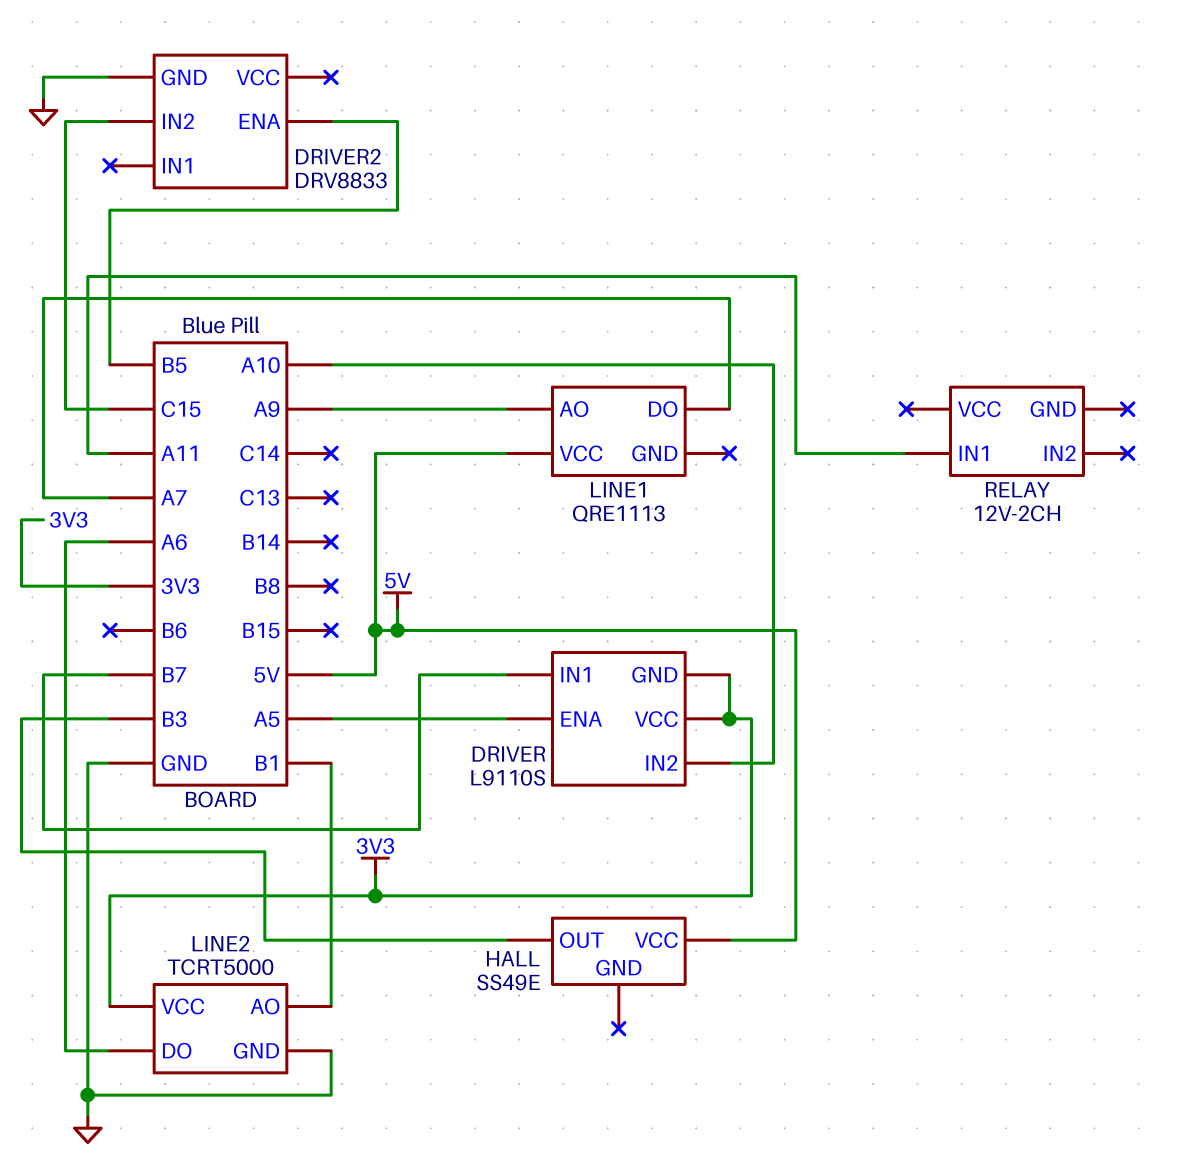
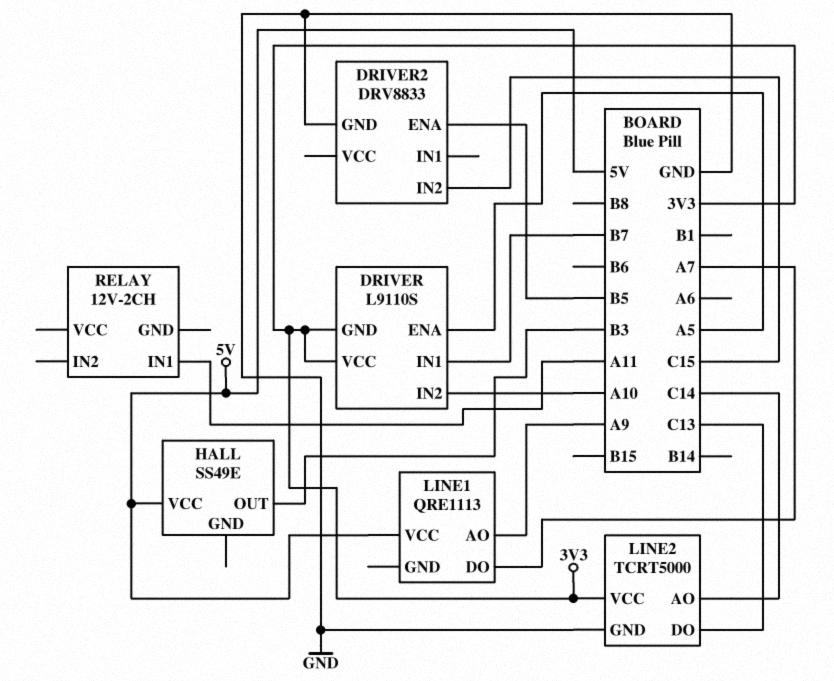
LINE2 pin AO: B1 -> C14
LINE2 pin DO: A6 -> C13

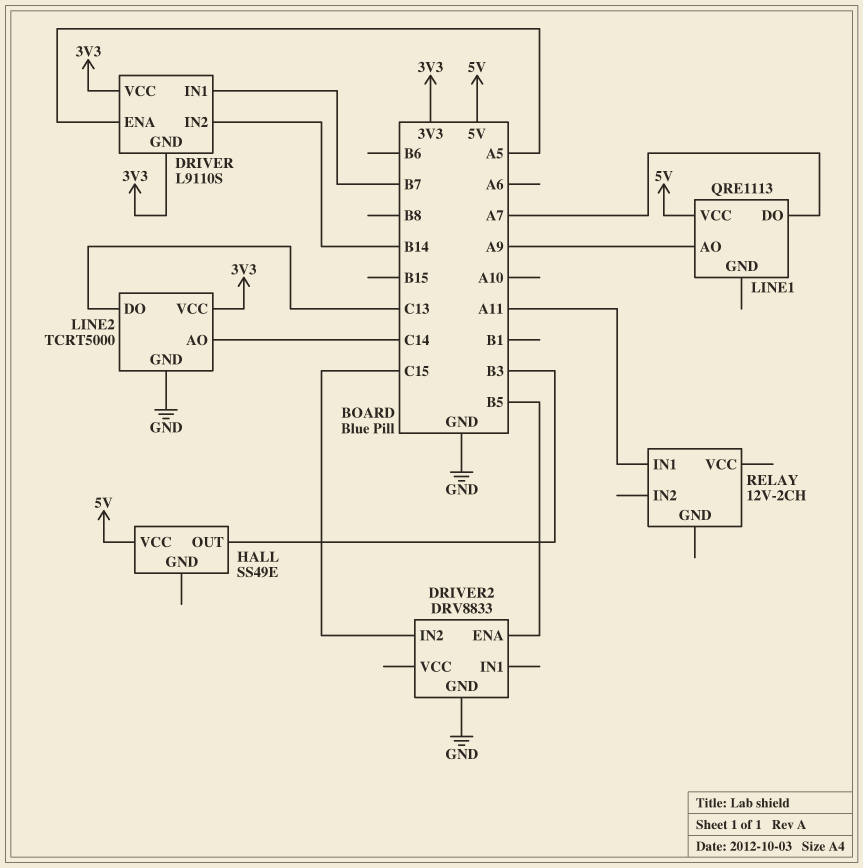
DRIVER pin IN2: A10 -> B14

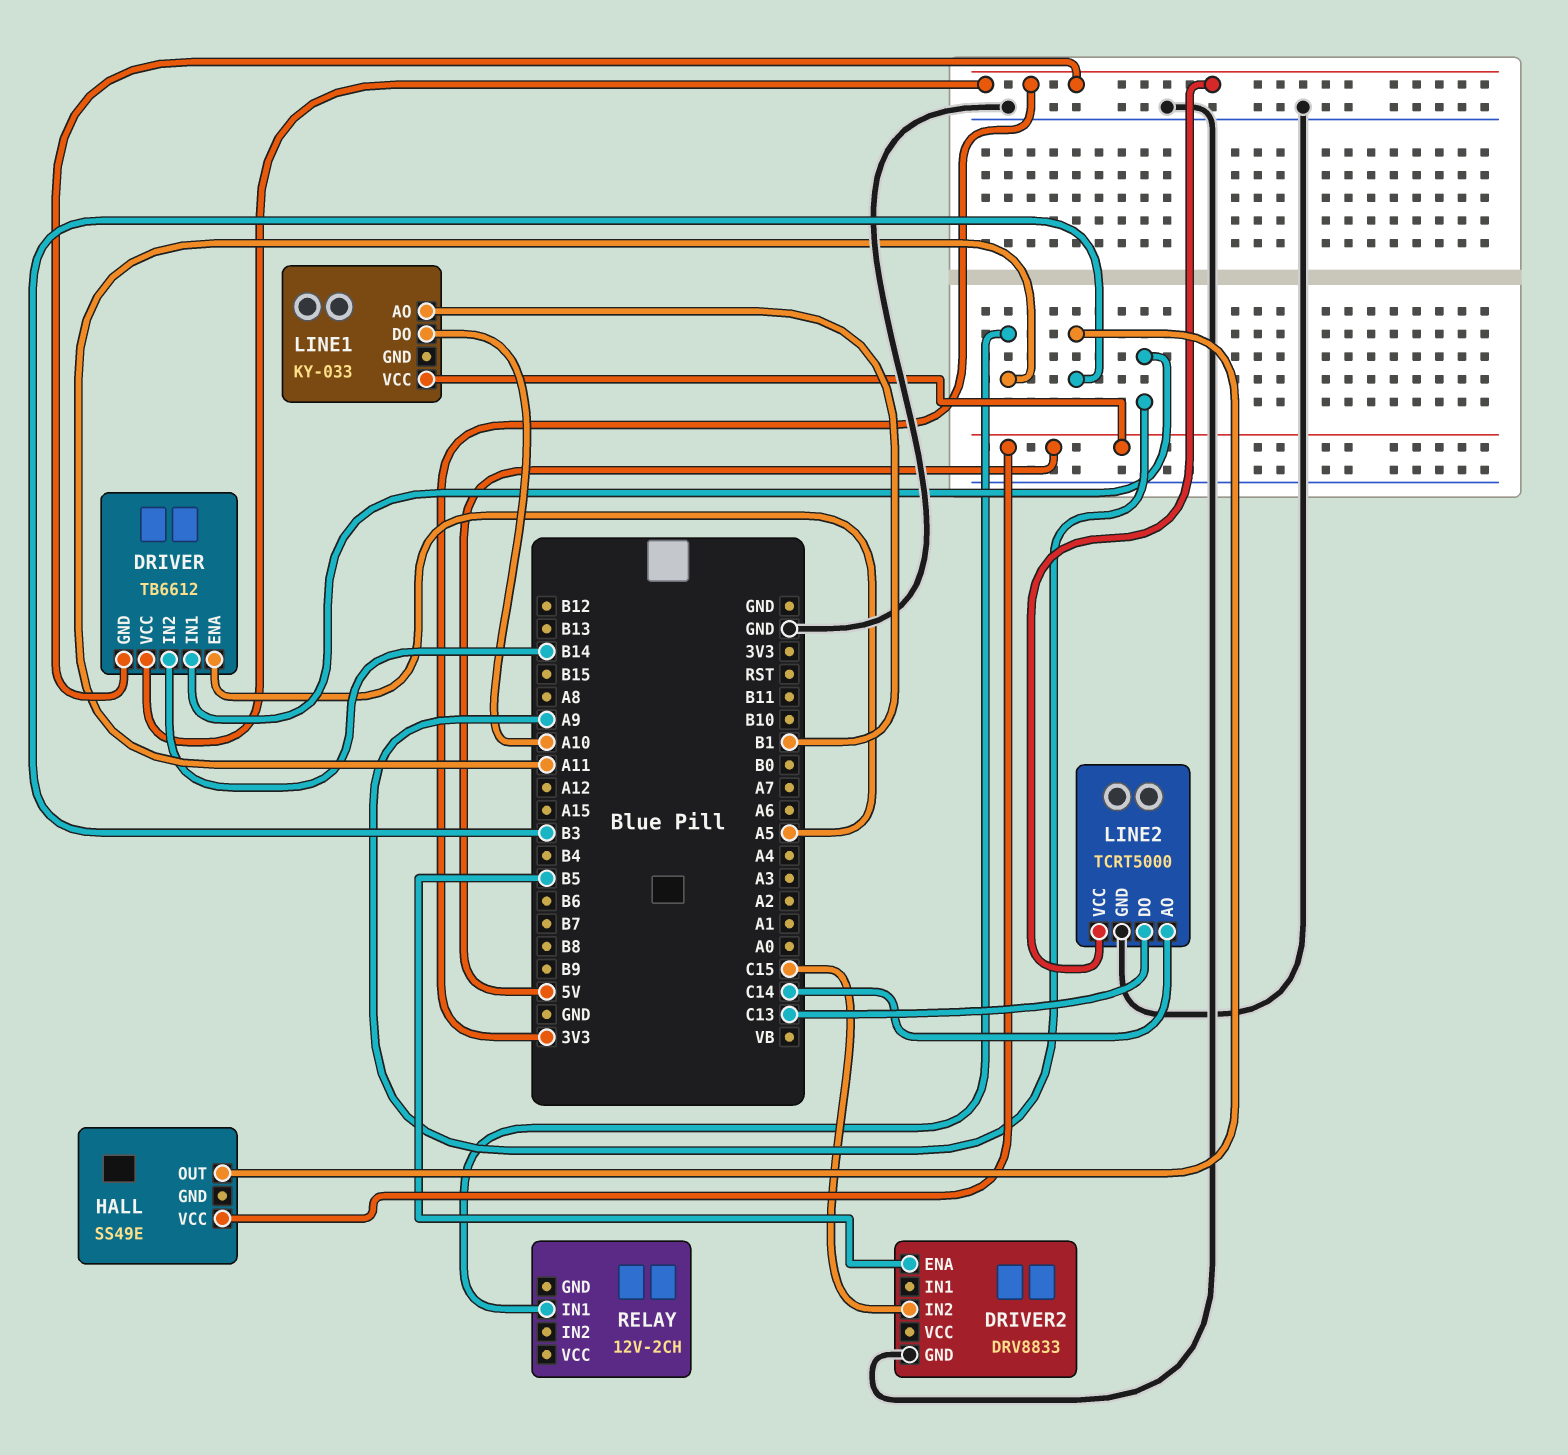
DRIVER: L9110S -> TB6612
DRIVER pin IN1: B7 -> A9
LINE1: QRE1113 -> KY-033
LINE1 pin AO: A9 -> B1
LINE1 pin DO: A7 -> A10

